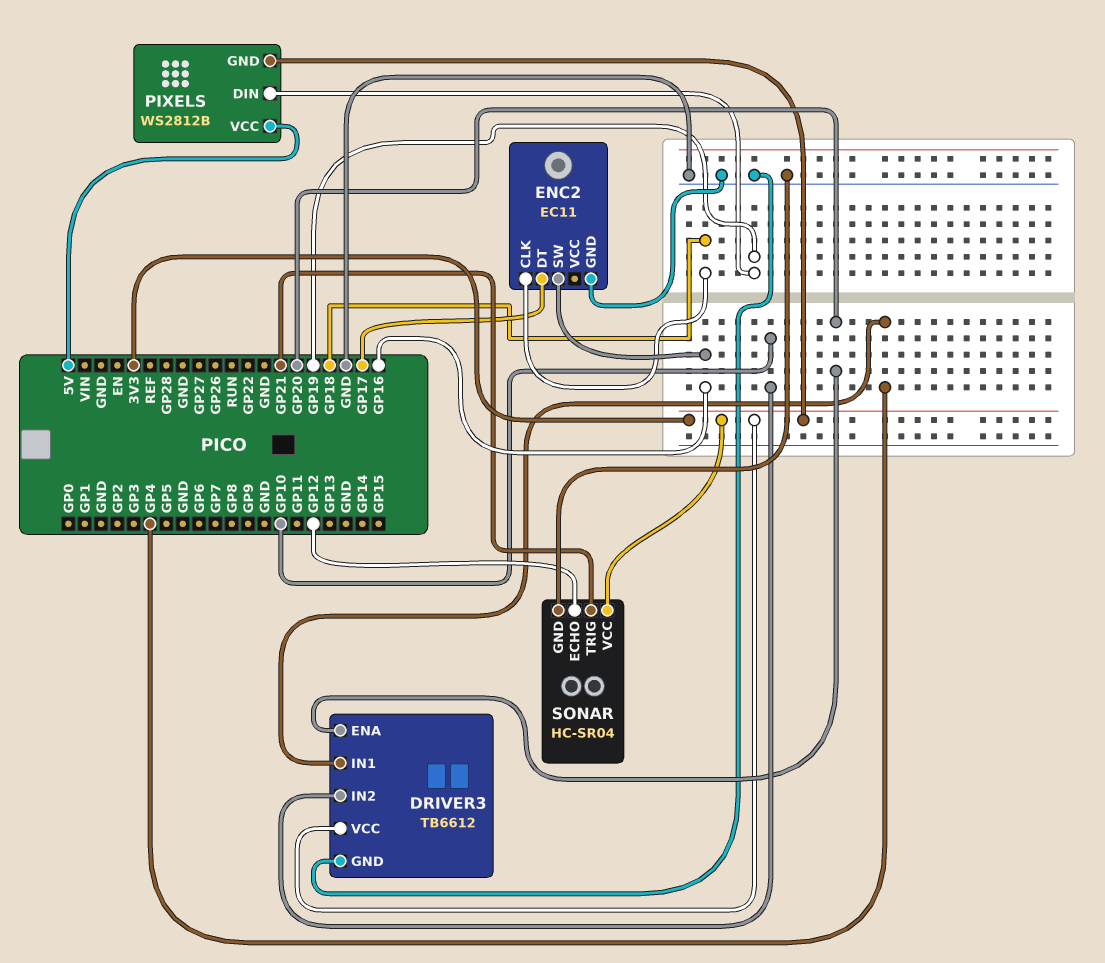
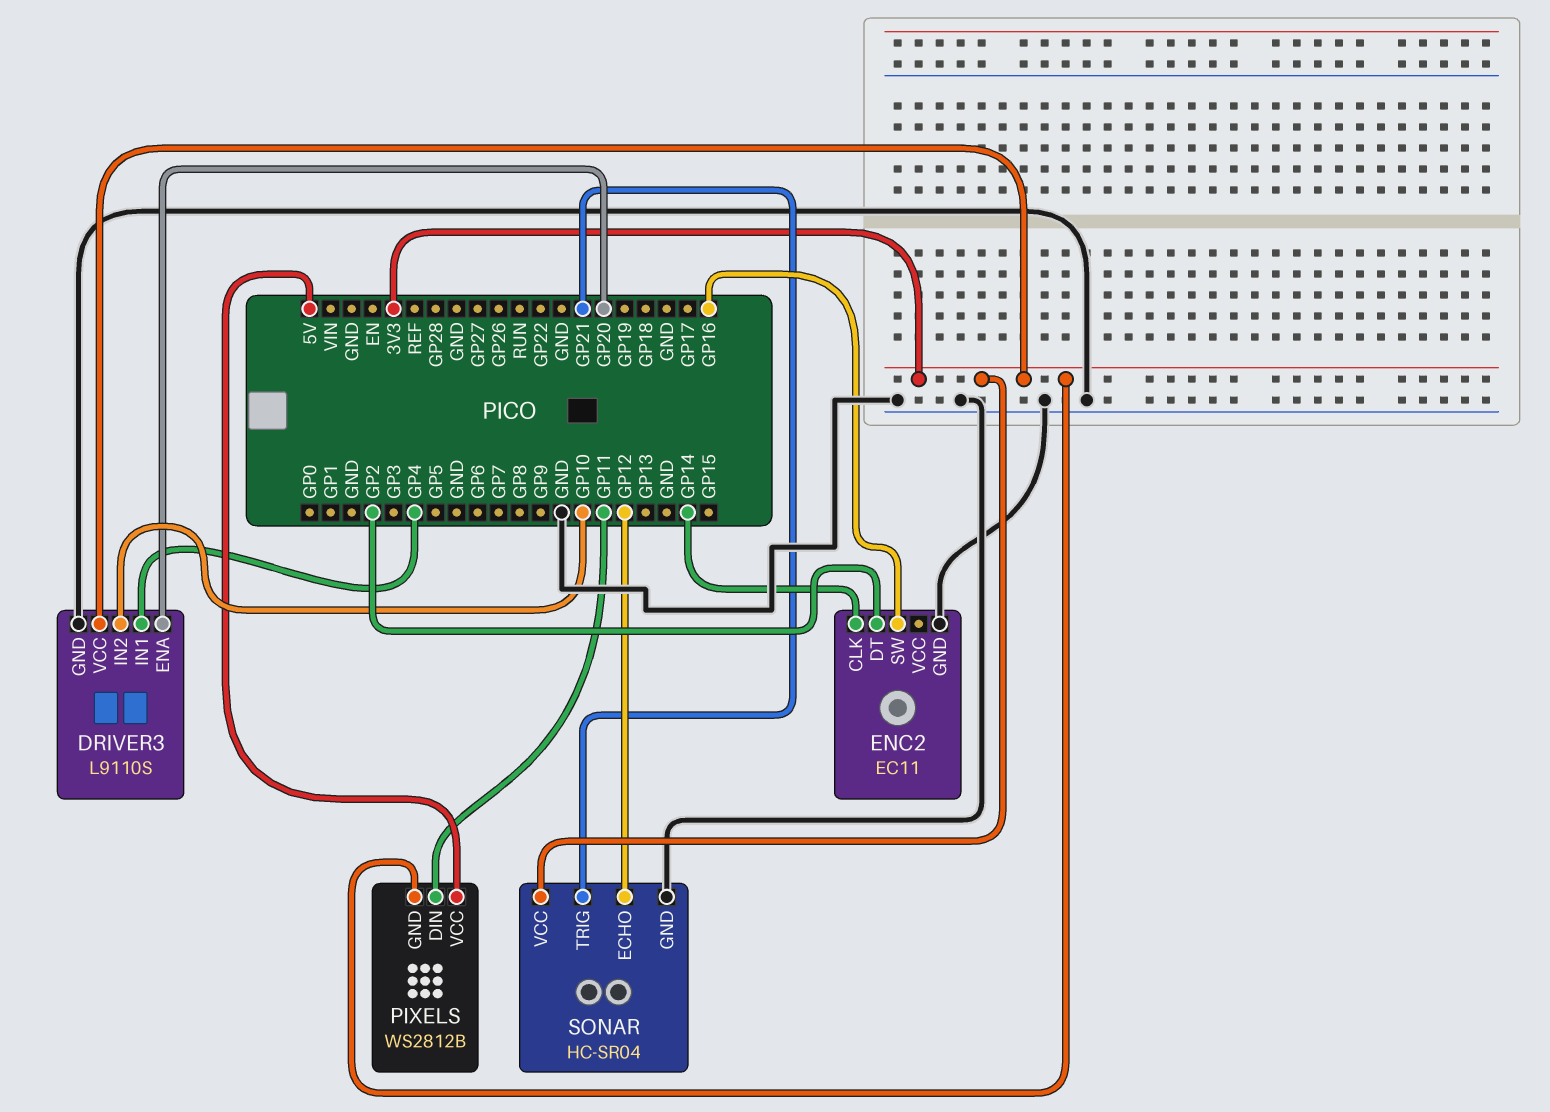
DRIVER3: TB6612 -> L9110S
ENC2 pin CLK: GP18 -> GP14
ENC2 pin DT: GP17 -> GP2
PIXELS pin DIN: GP19 -> GP11

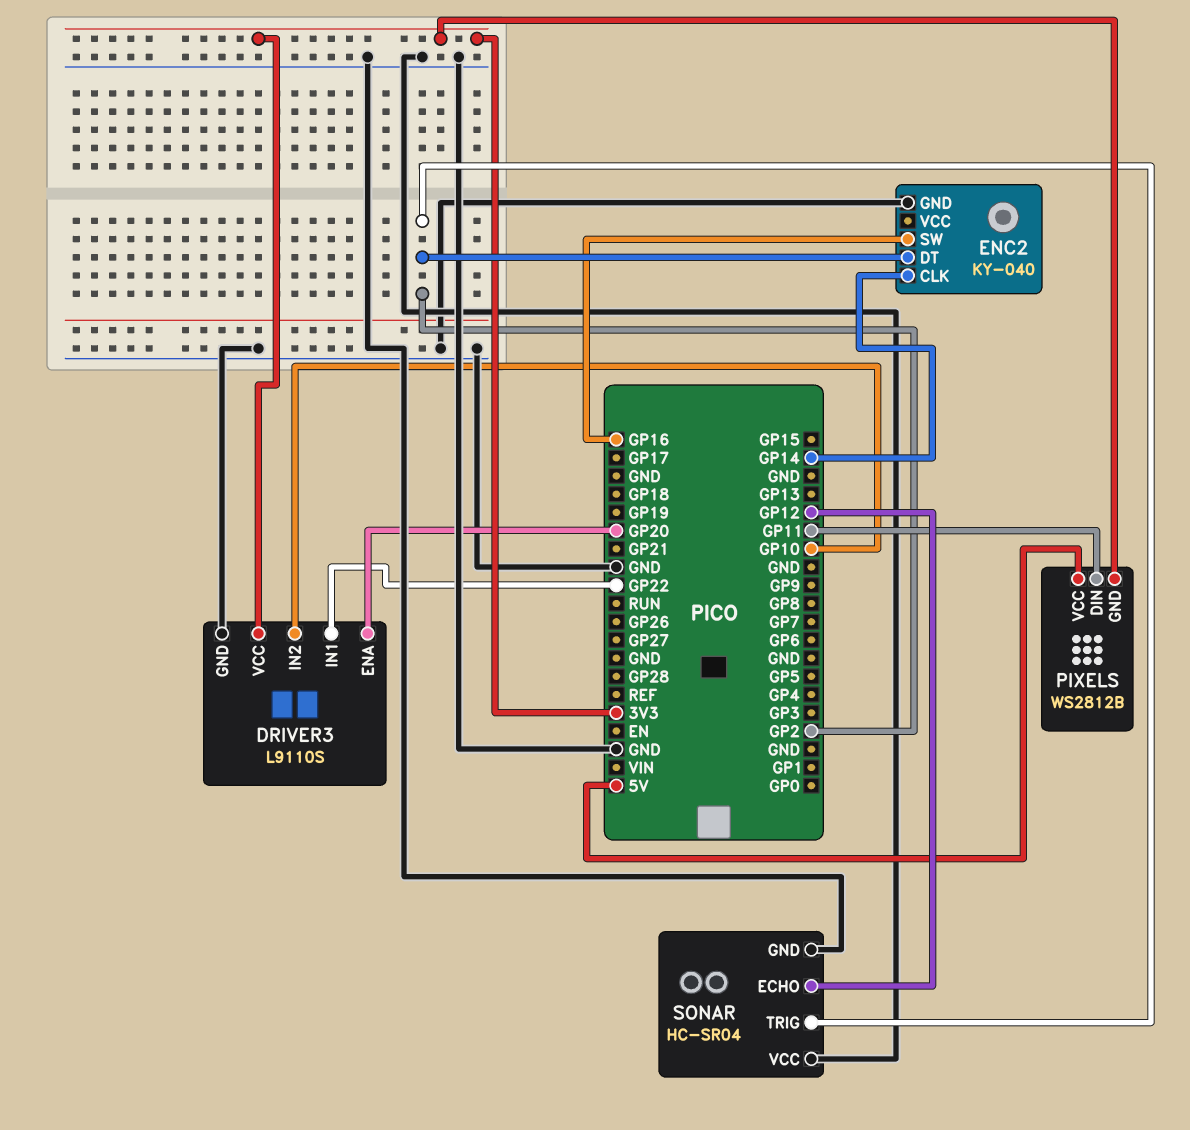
DRIVER3 pin IN1: GP4 -> GP22
ENC2: EC11 -> KY-040
SONAR pin TRIG: GP21 -> GP2
SONAR pin VCC: 3V3 -> GND

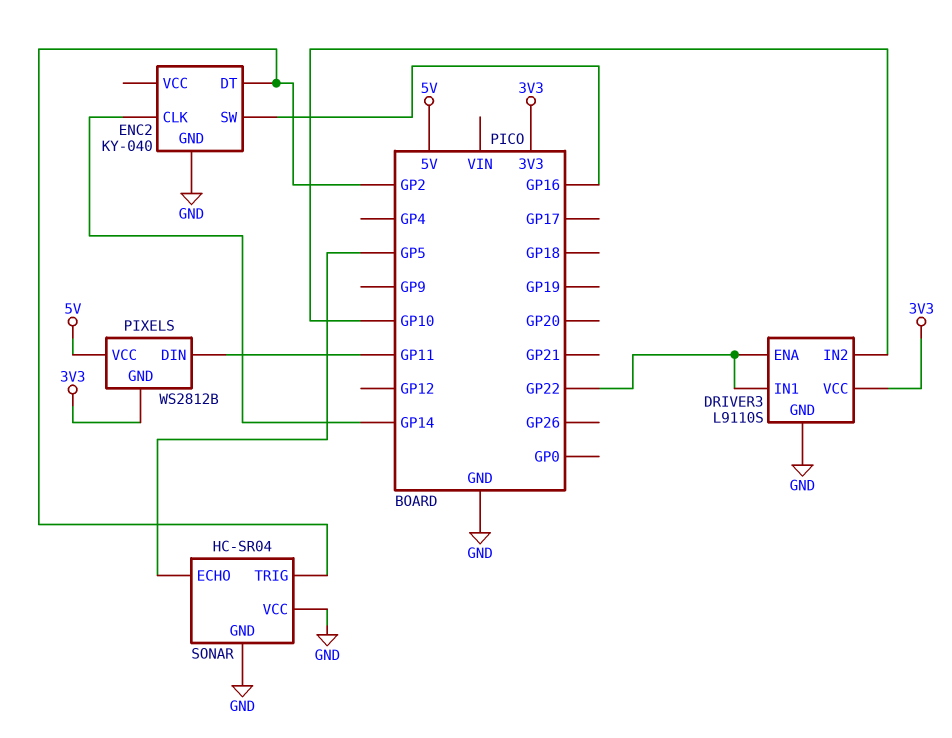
DRIVER3 pin ENA: GP20 -> GP22
SONAR pin ECHO: GP12 -> GP5

